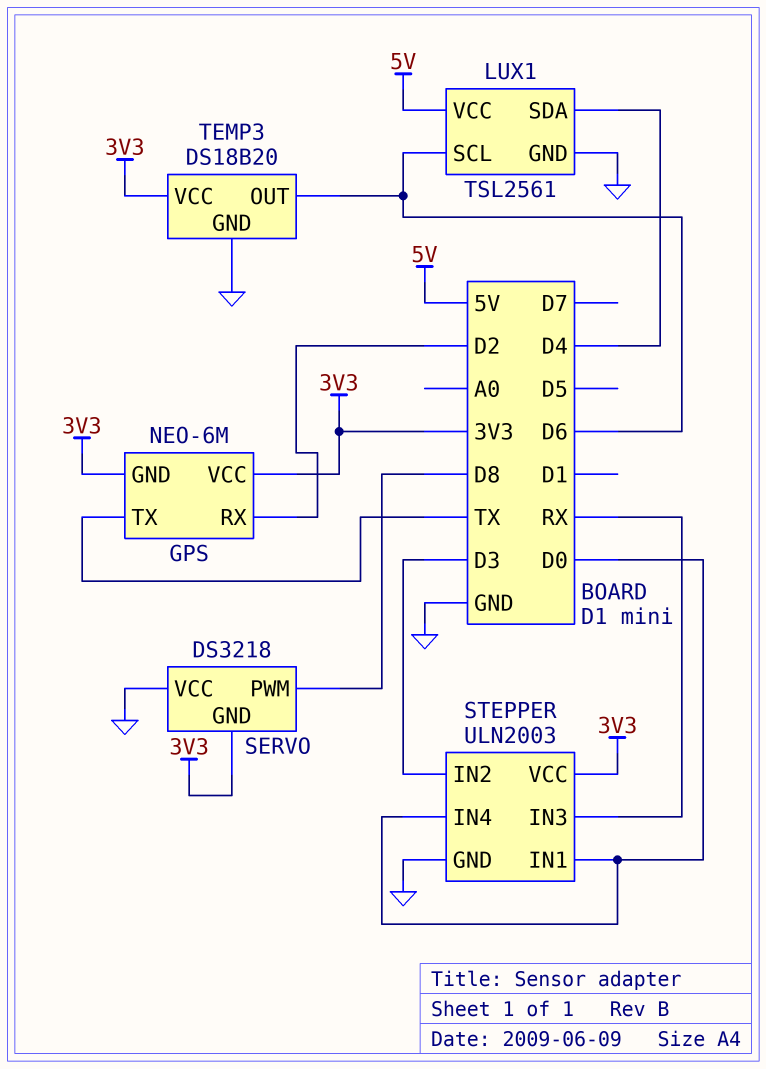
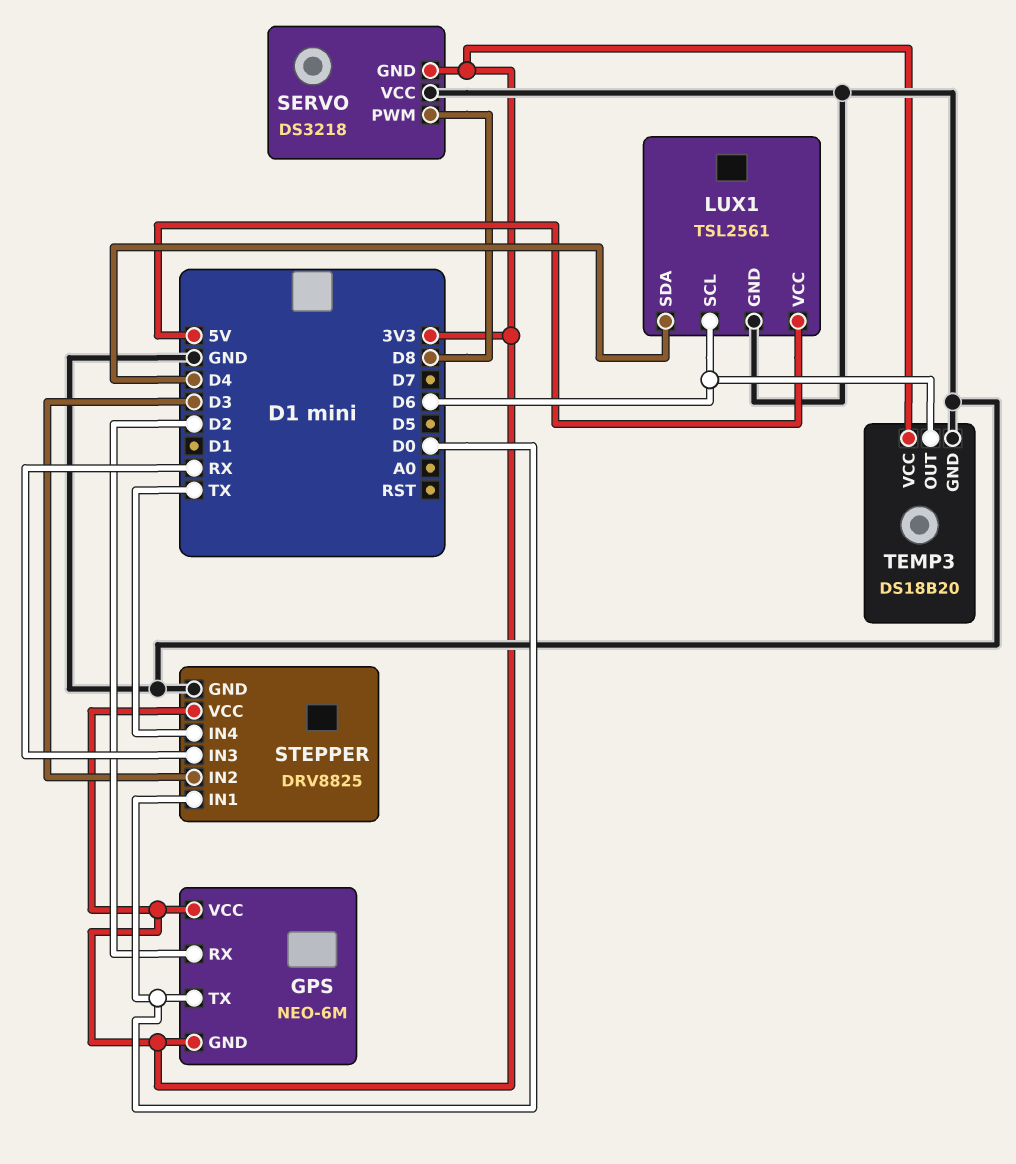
GPS pin TX: TX -> D0
STEPPER: ULN2003 -> DRV8825
STEPPER pin IN4: D0 -> TX

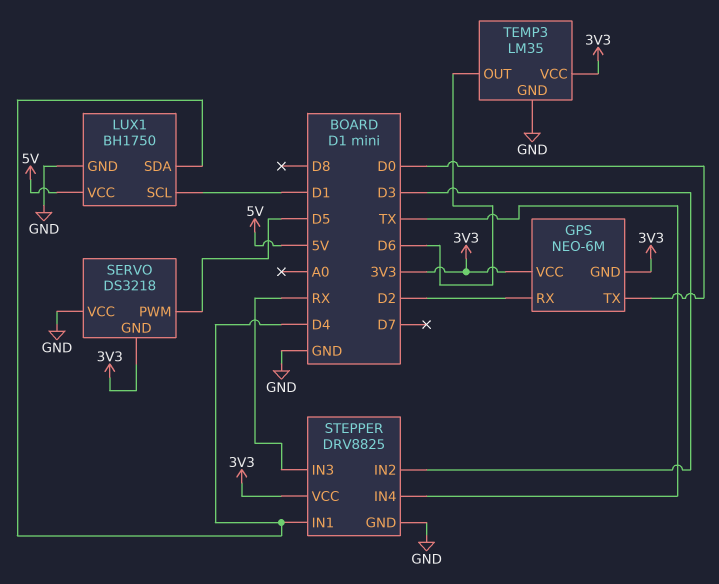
LUX1: TSL2561 -> BH1750
LUX1 pin SCL: D6 -> D1
SERVO pin PWM: D8 -> D5
STEPPER pin IN1: D0 -> D4
TEMP3: DS18B20 -> LM35

